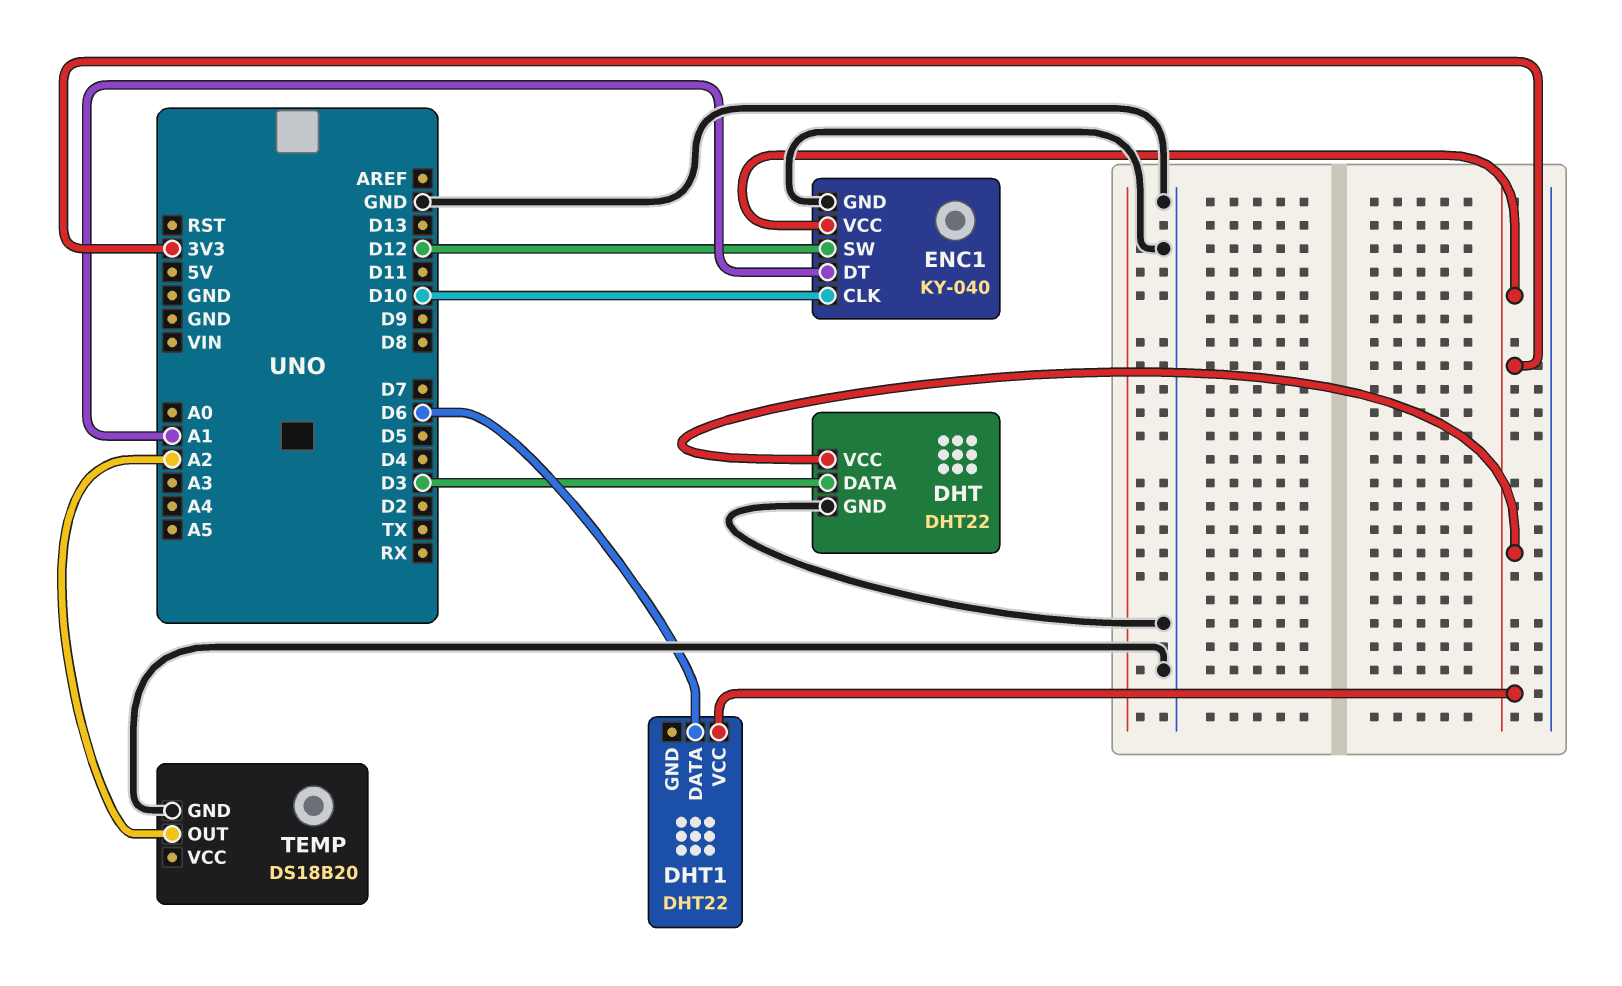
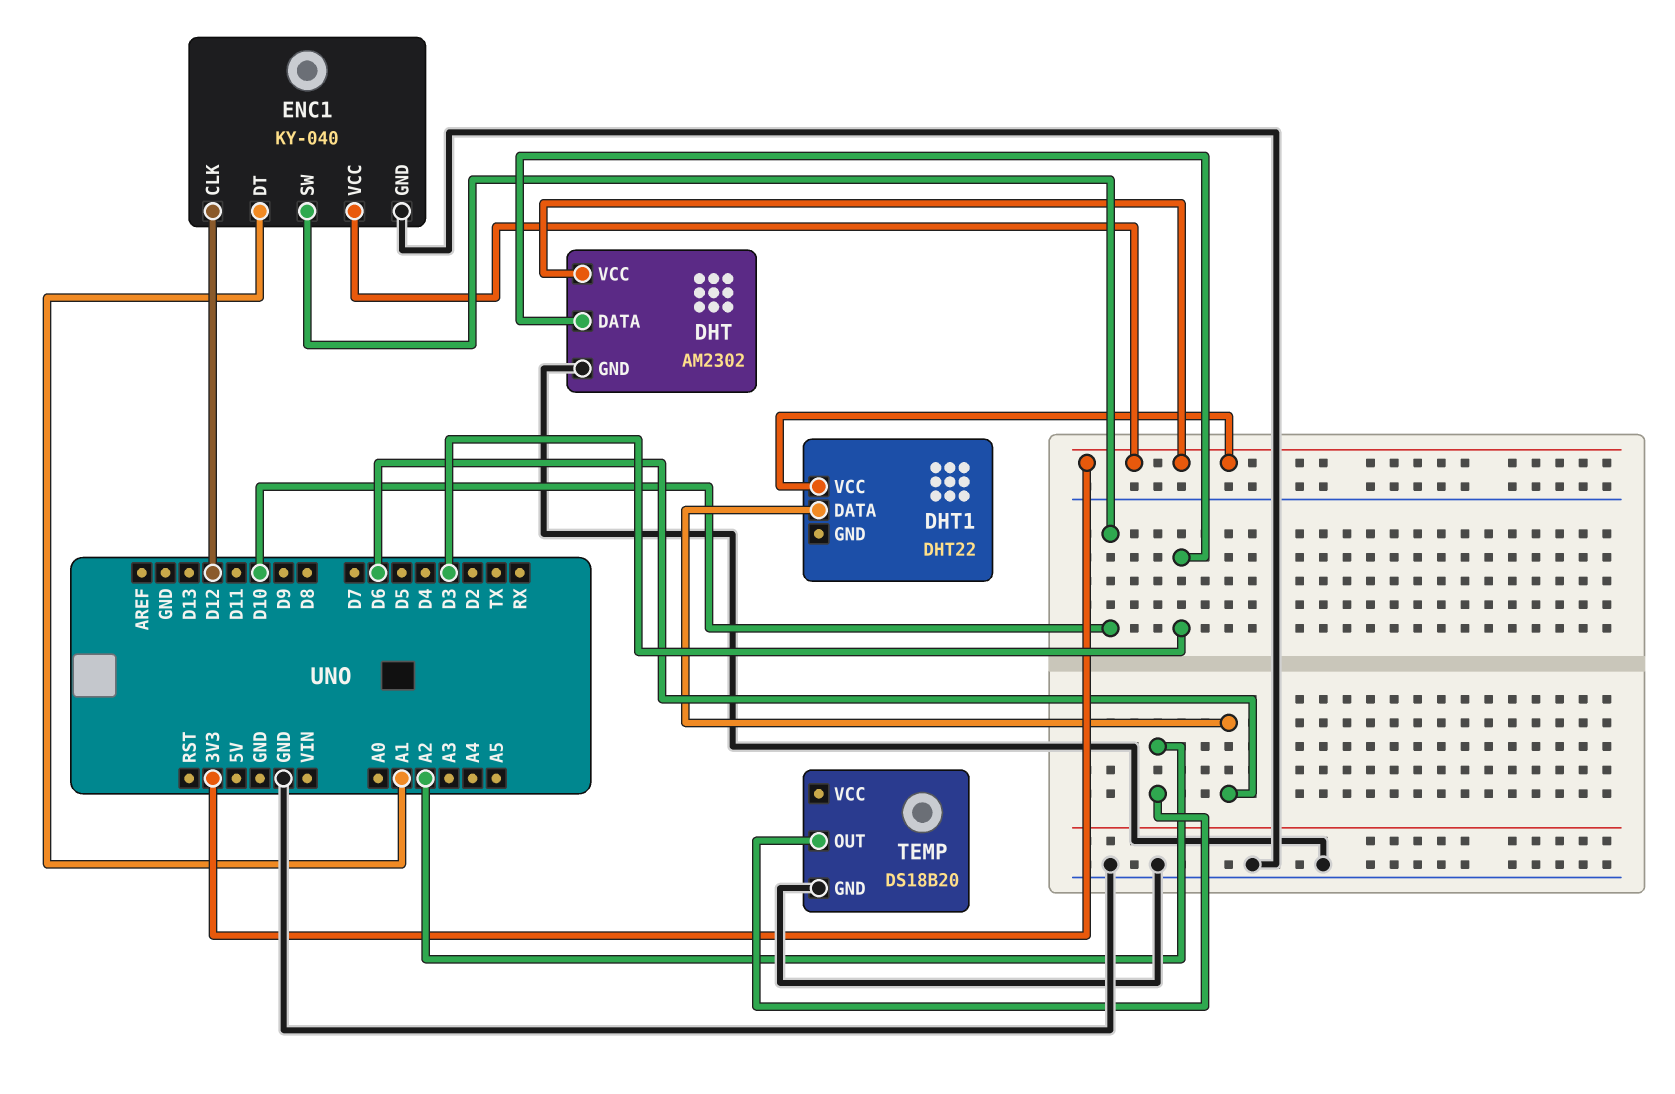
DHT: DHT22 -> AM2302
ENC1 pin CLK: D10 -> D12
ENC1 pin SW: D12 -> D10

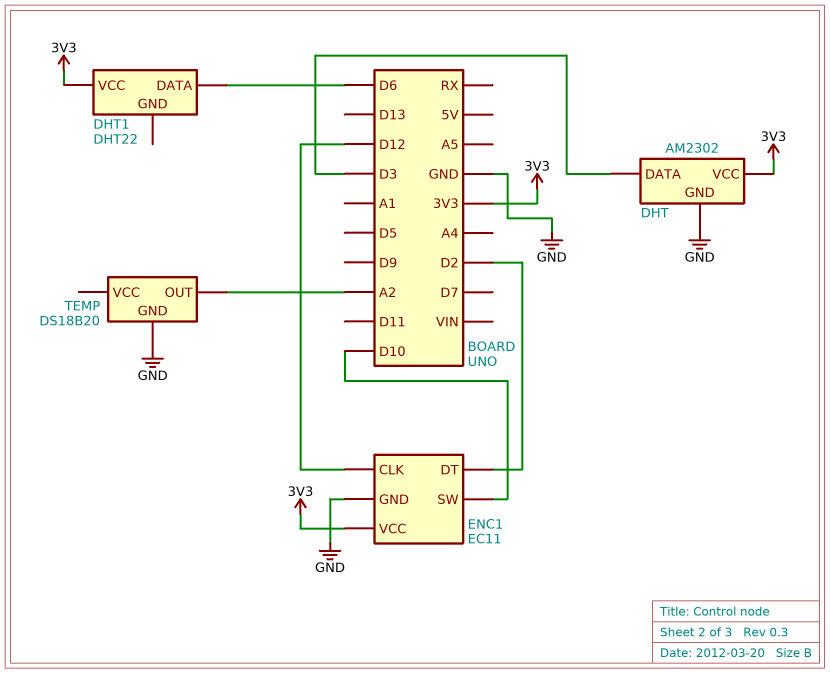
ENC1: KY-040 -> EC11
ENC1 pin DT: A1 -> D2

